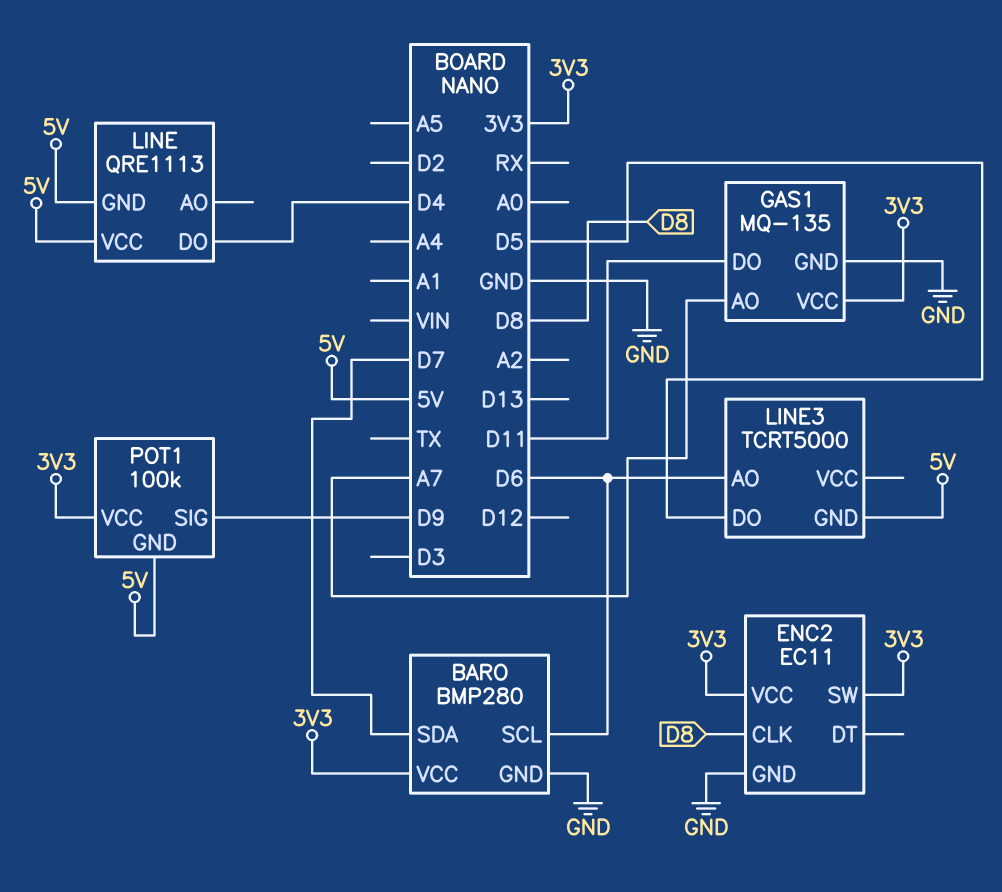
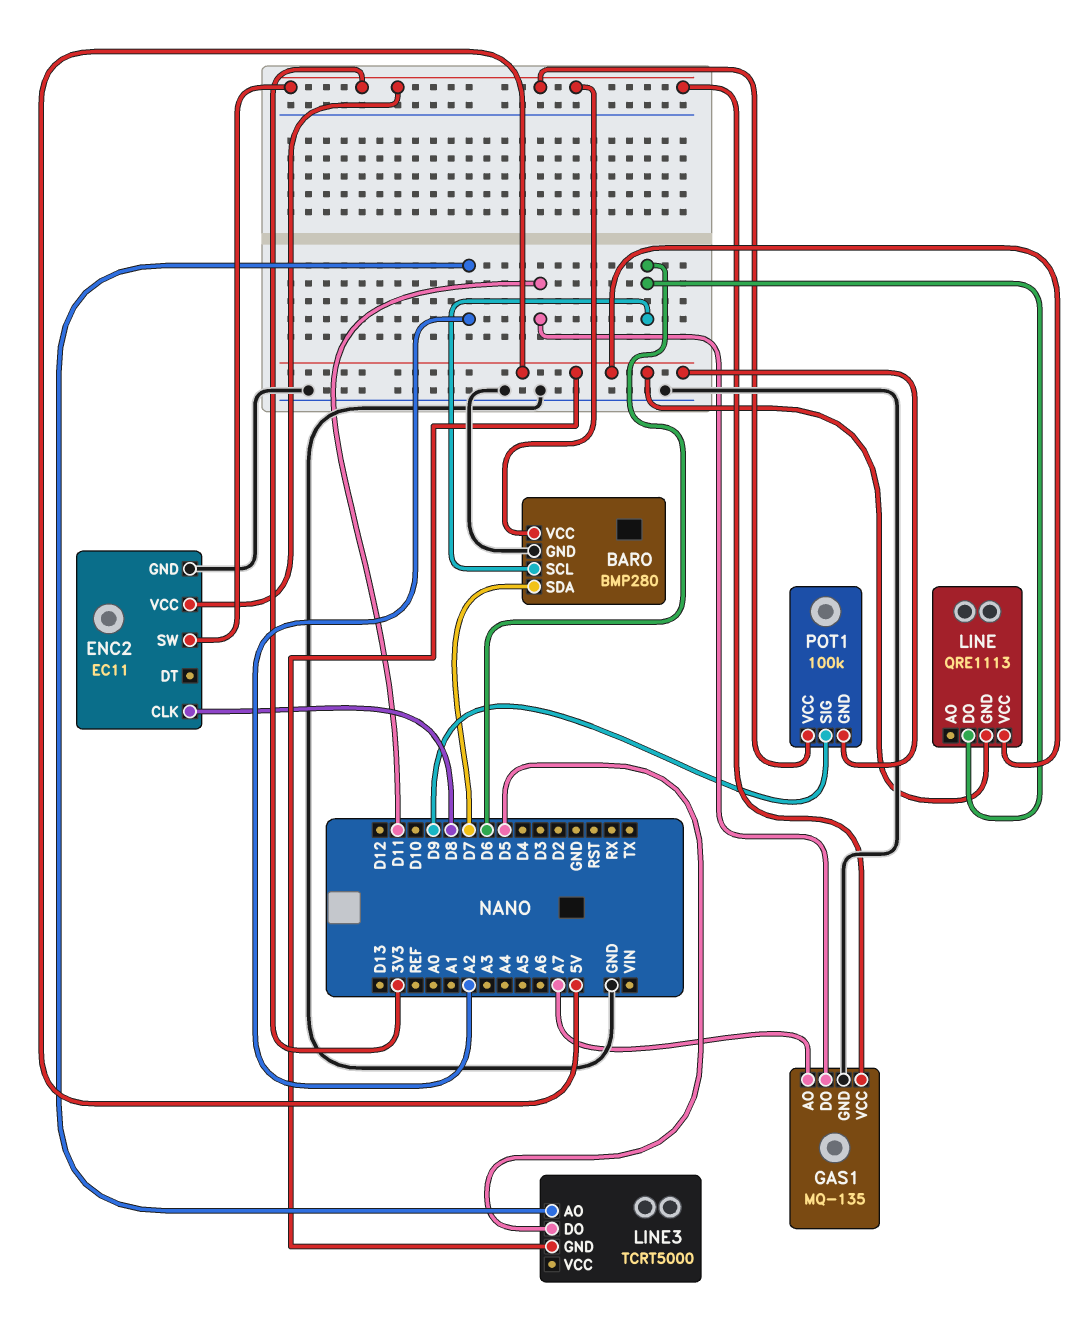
LINE pin DO: D4 -> D6
LINE3 pin AO: D6 -> A2

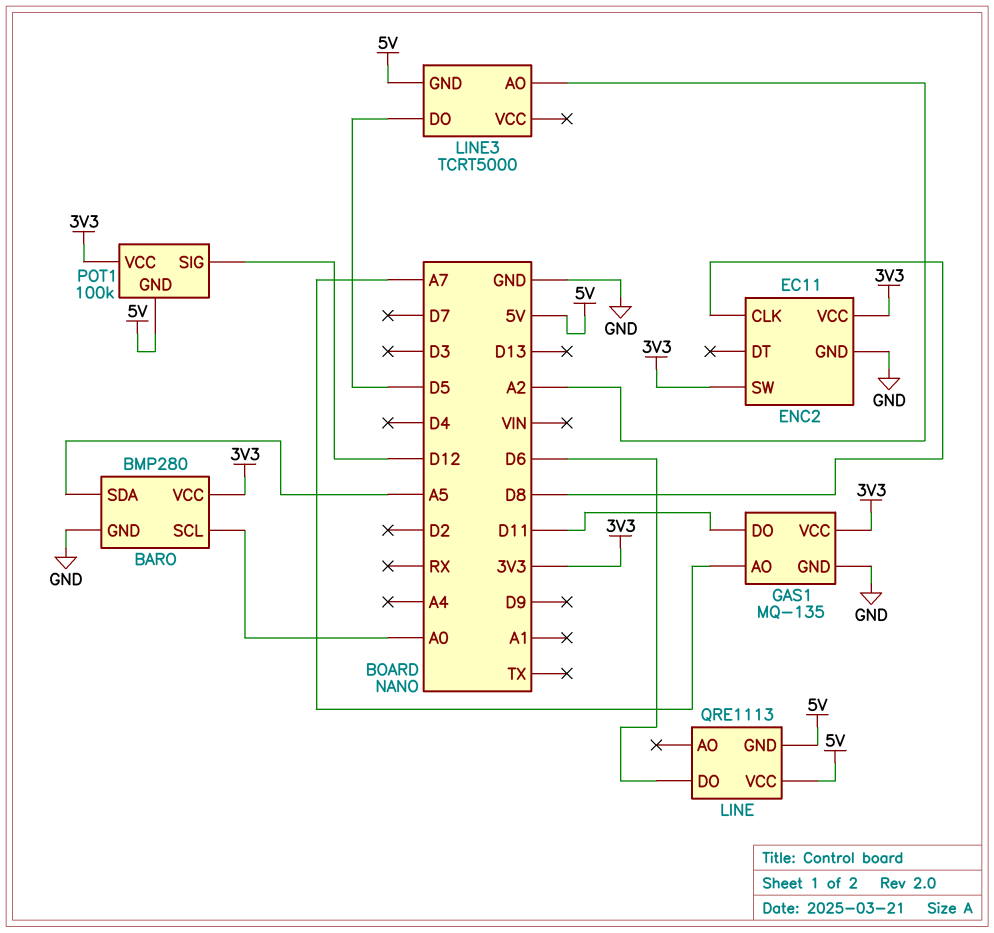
BARO pin SCL: D6 -> A0
BARO pin SDA: D7 -> A5
POT1 pin SIG: D9 -> D12

